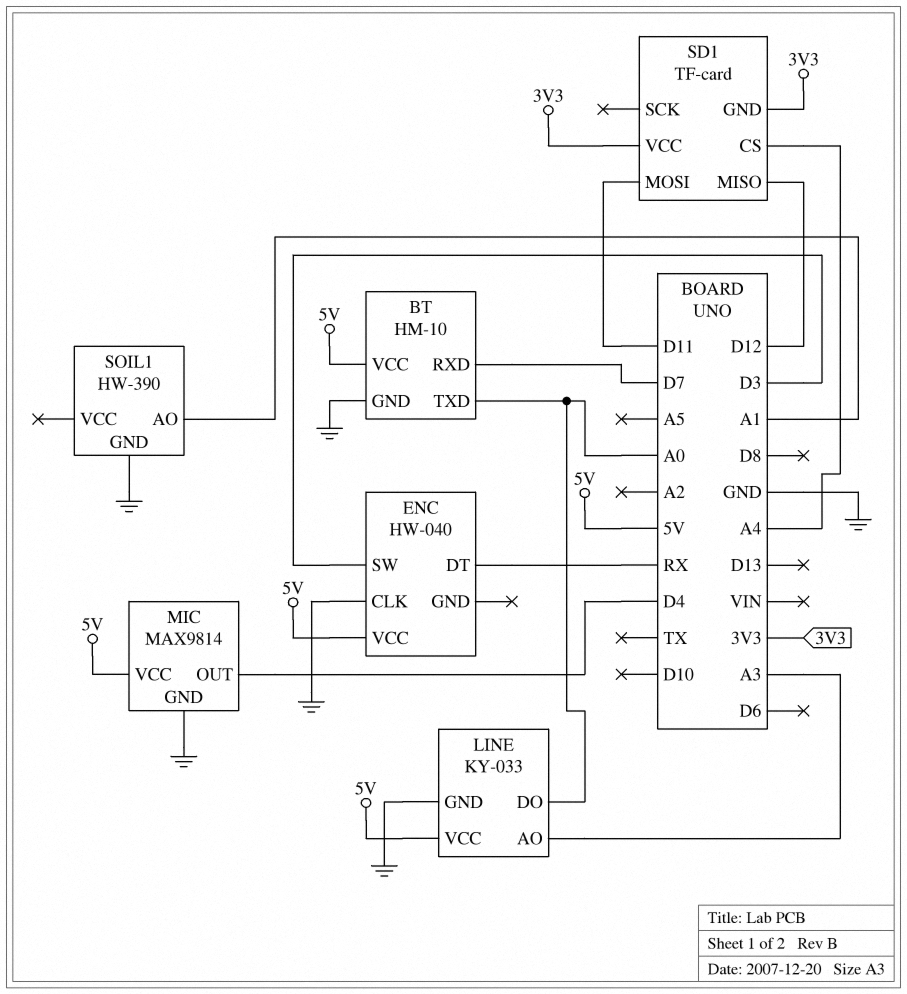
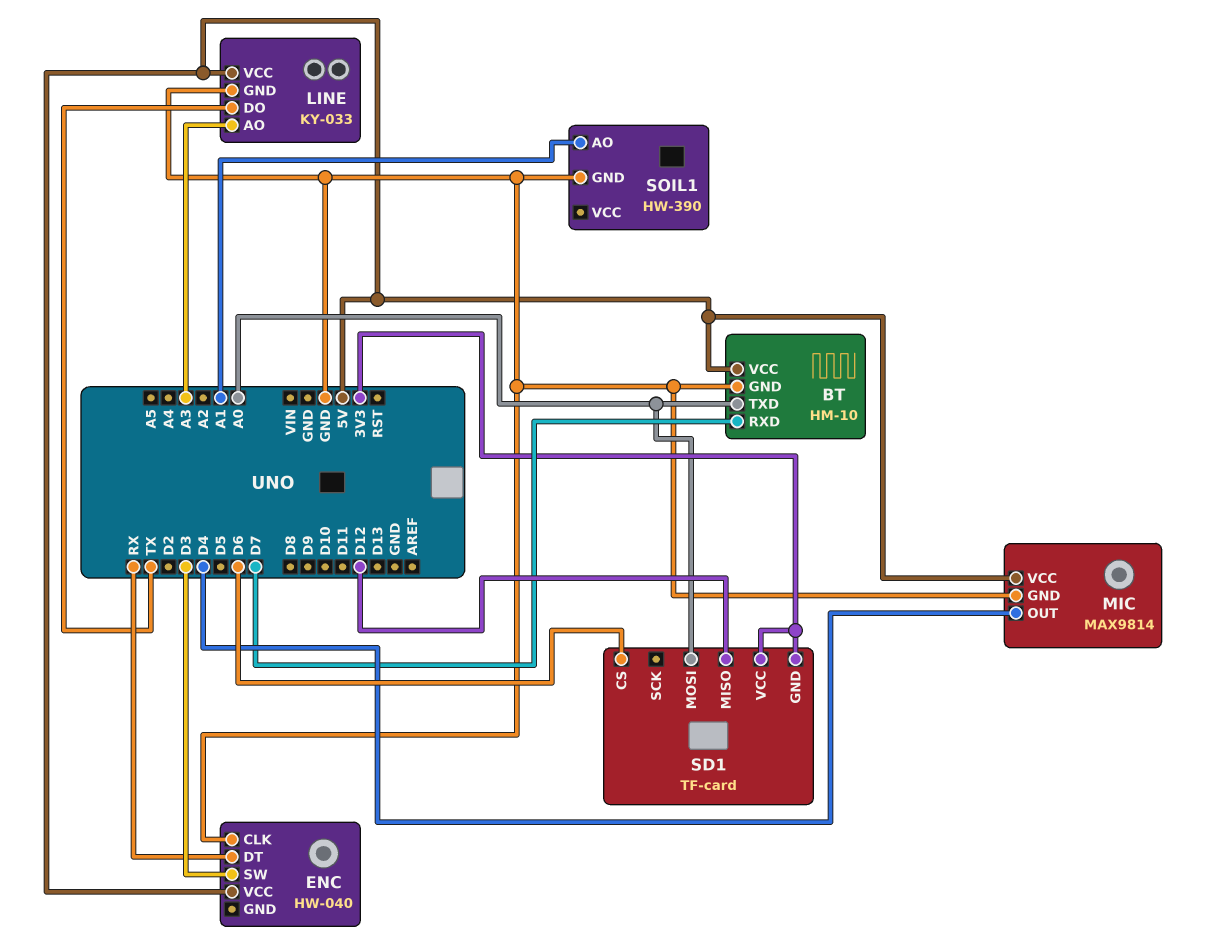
LINE pin DO: A0 -> TX
SD1 pin CS: A4 -> D6
SD1 pin MOSI: D11 -> A0

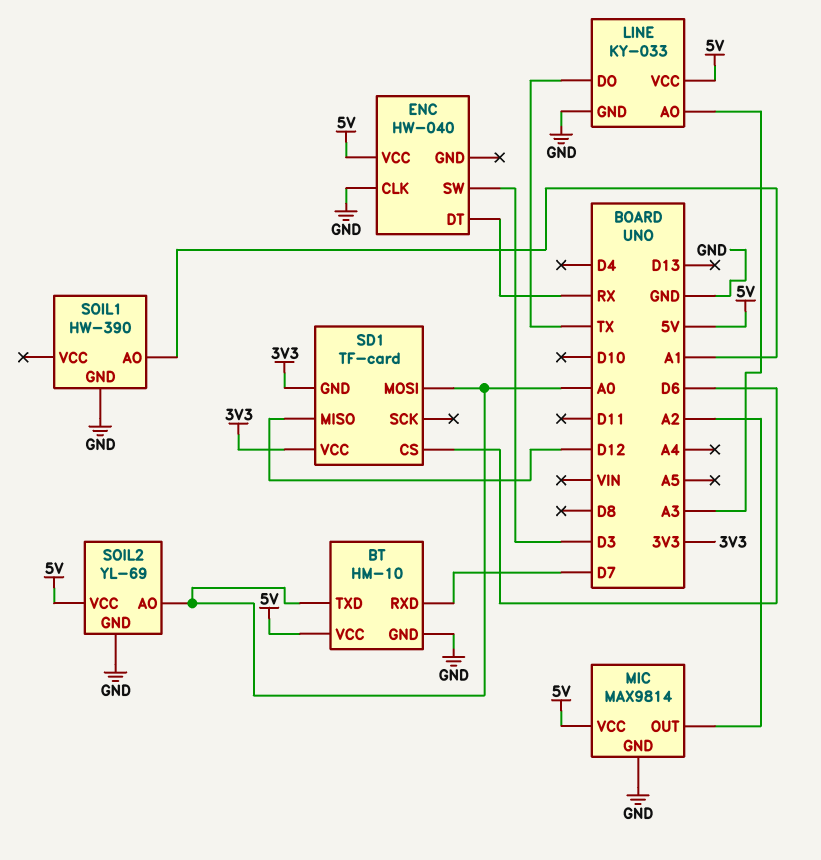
MIC pin OUT: D4 -> A2
SOIL2: none -> YL-69
SOIL2 pin AO: none -> A0
SOIL2 pin GND: none -> GND
SOIL2 pin VCC: none -> 5V

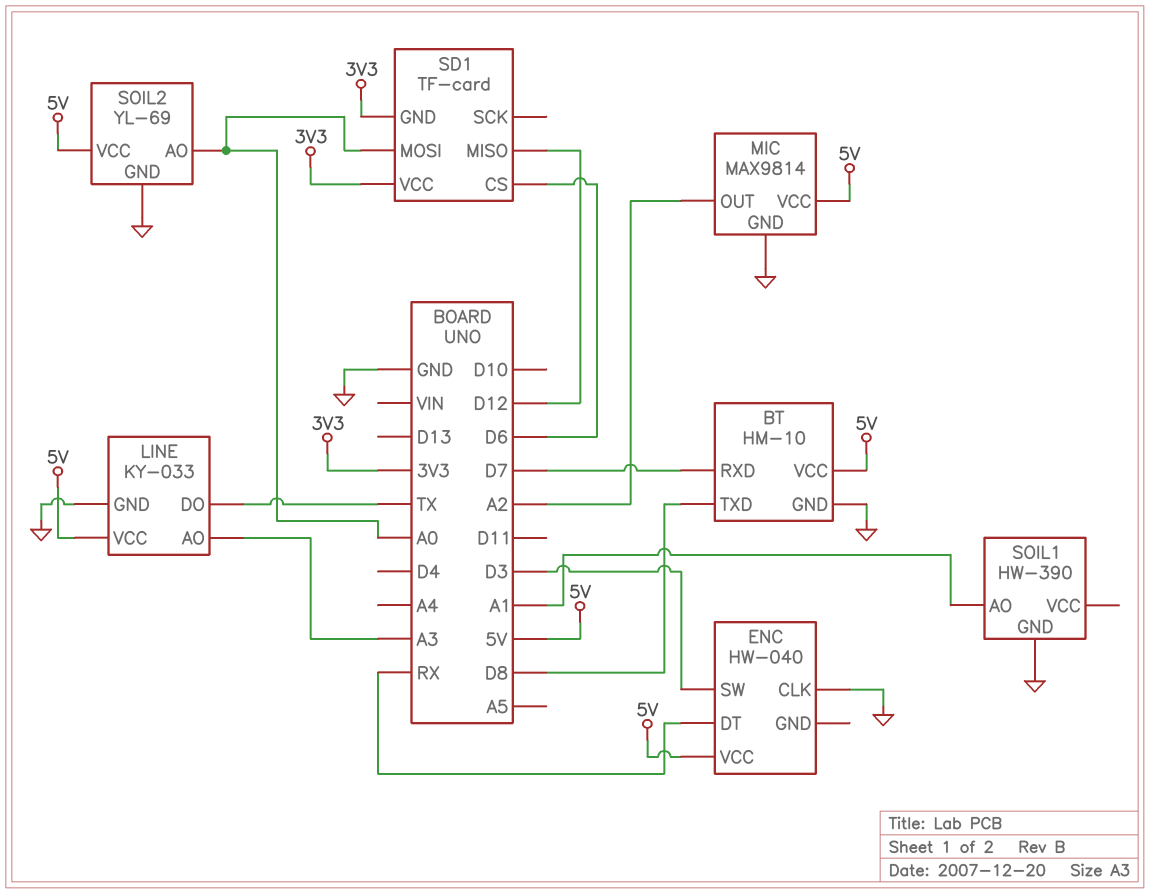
BT pin TXD: A0 -> D8

